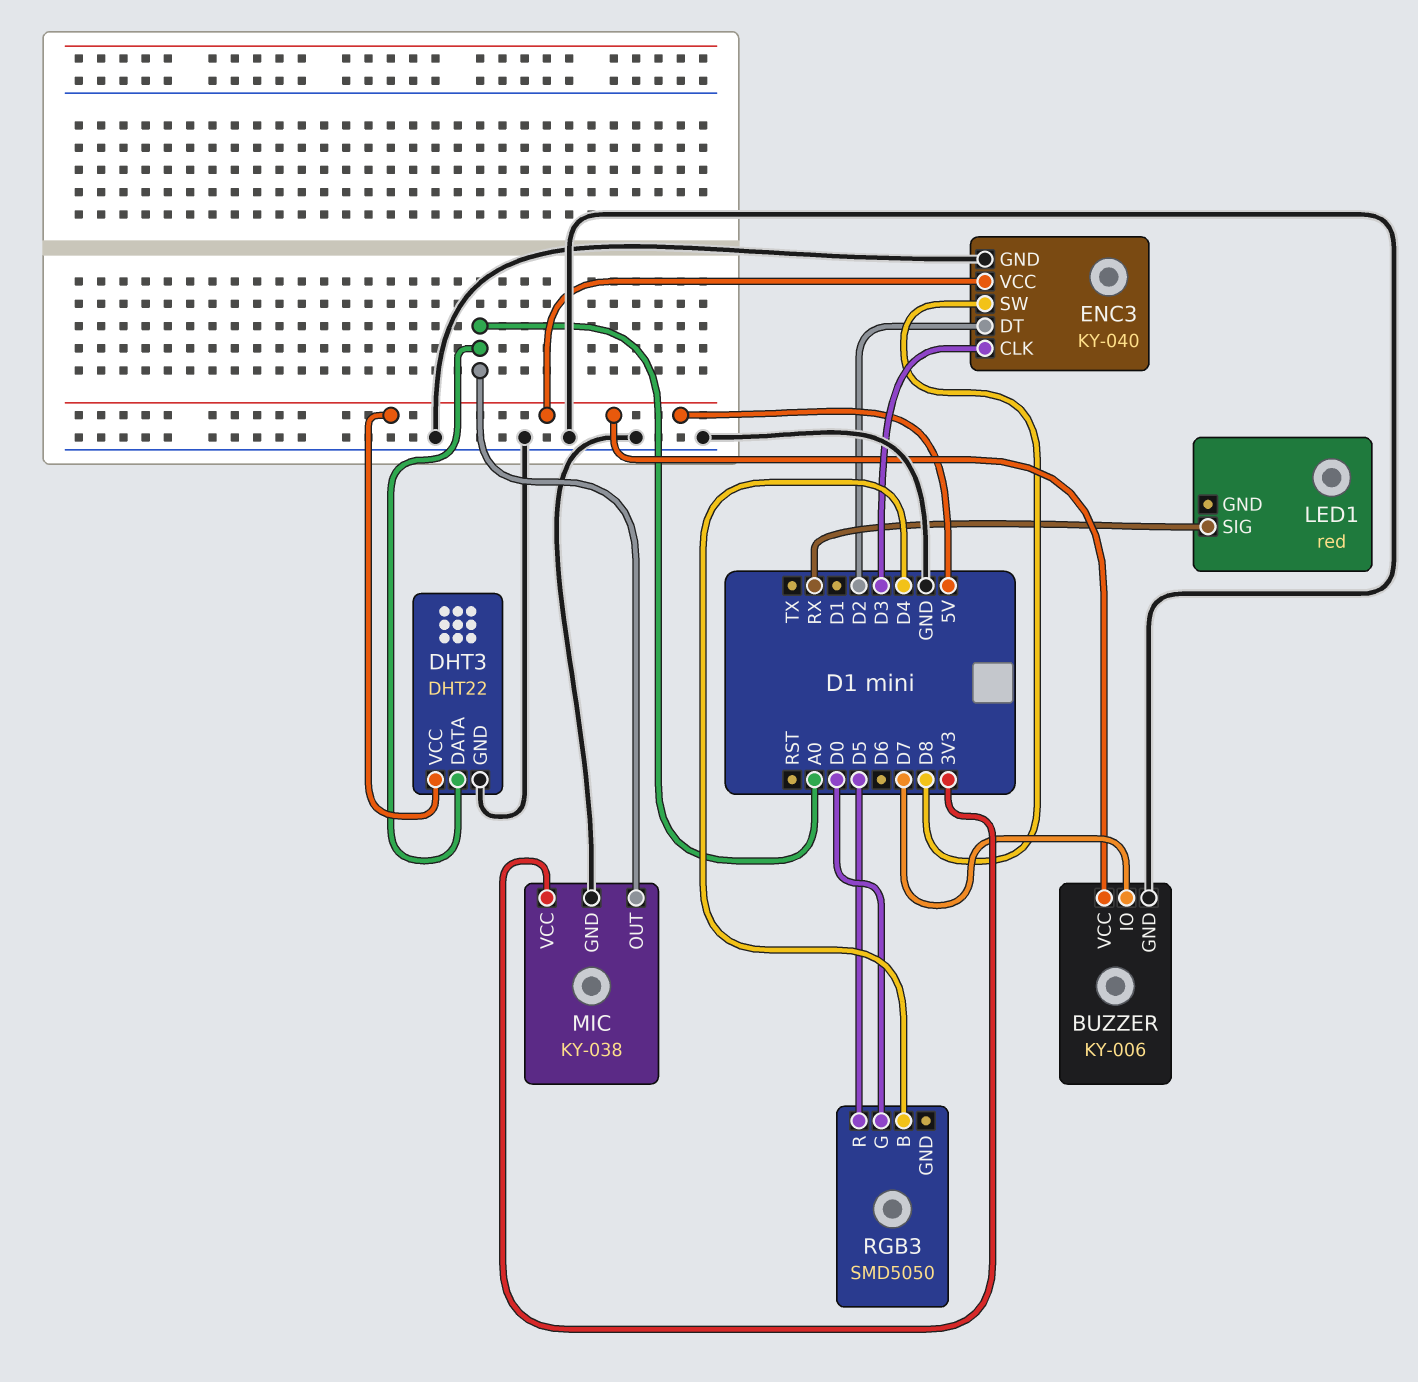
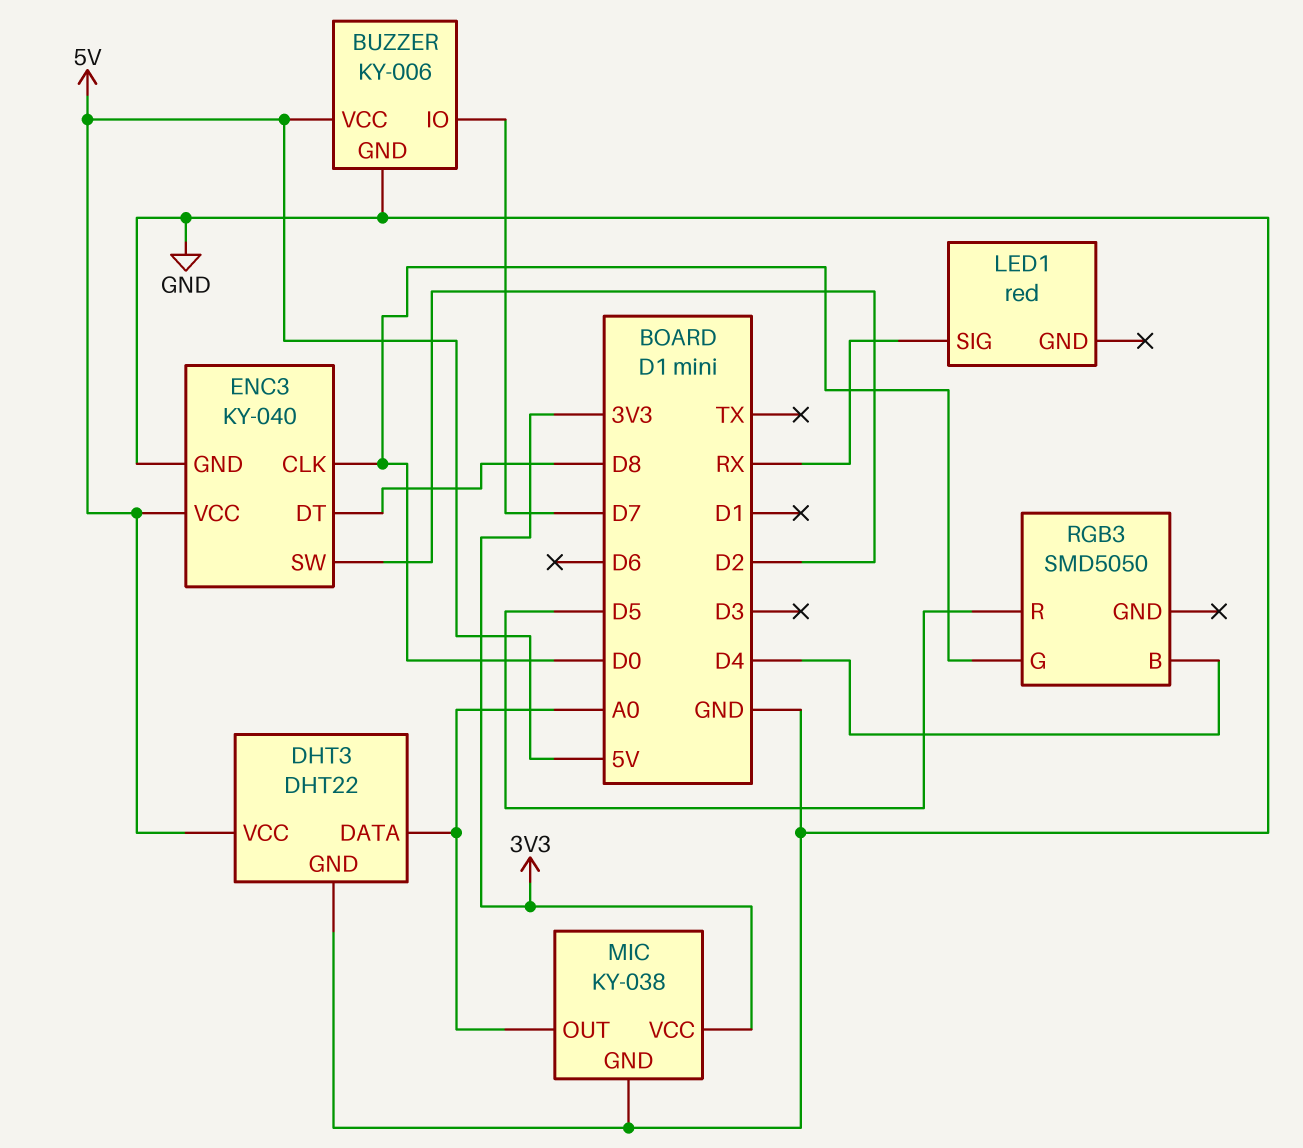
ENC3 pin CLK: D3 -> D0
ENC3 pin DT: D2 -> D8
ENC3 pin SW: D8 -> D2

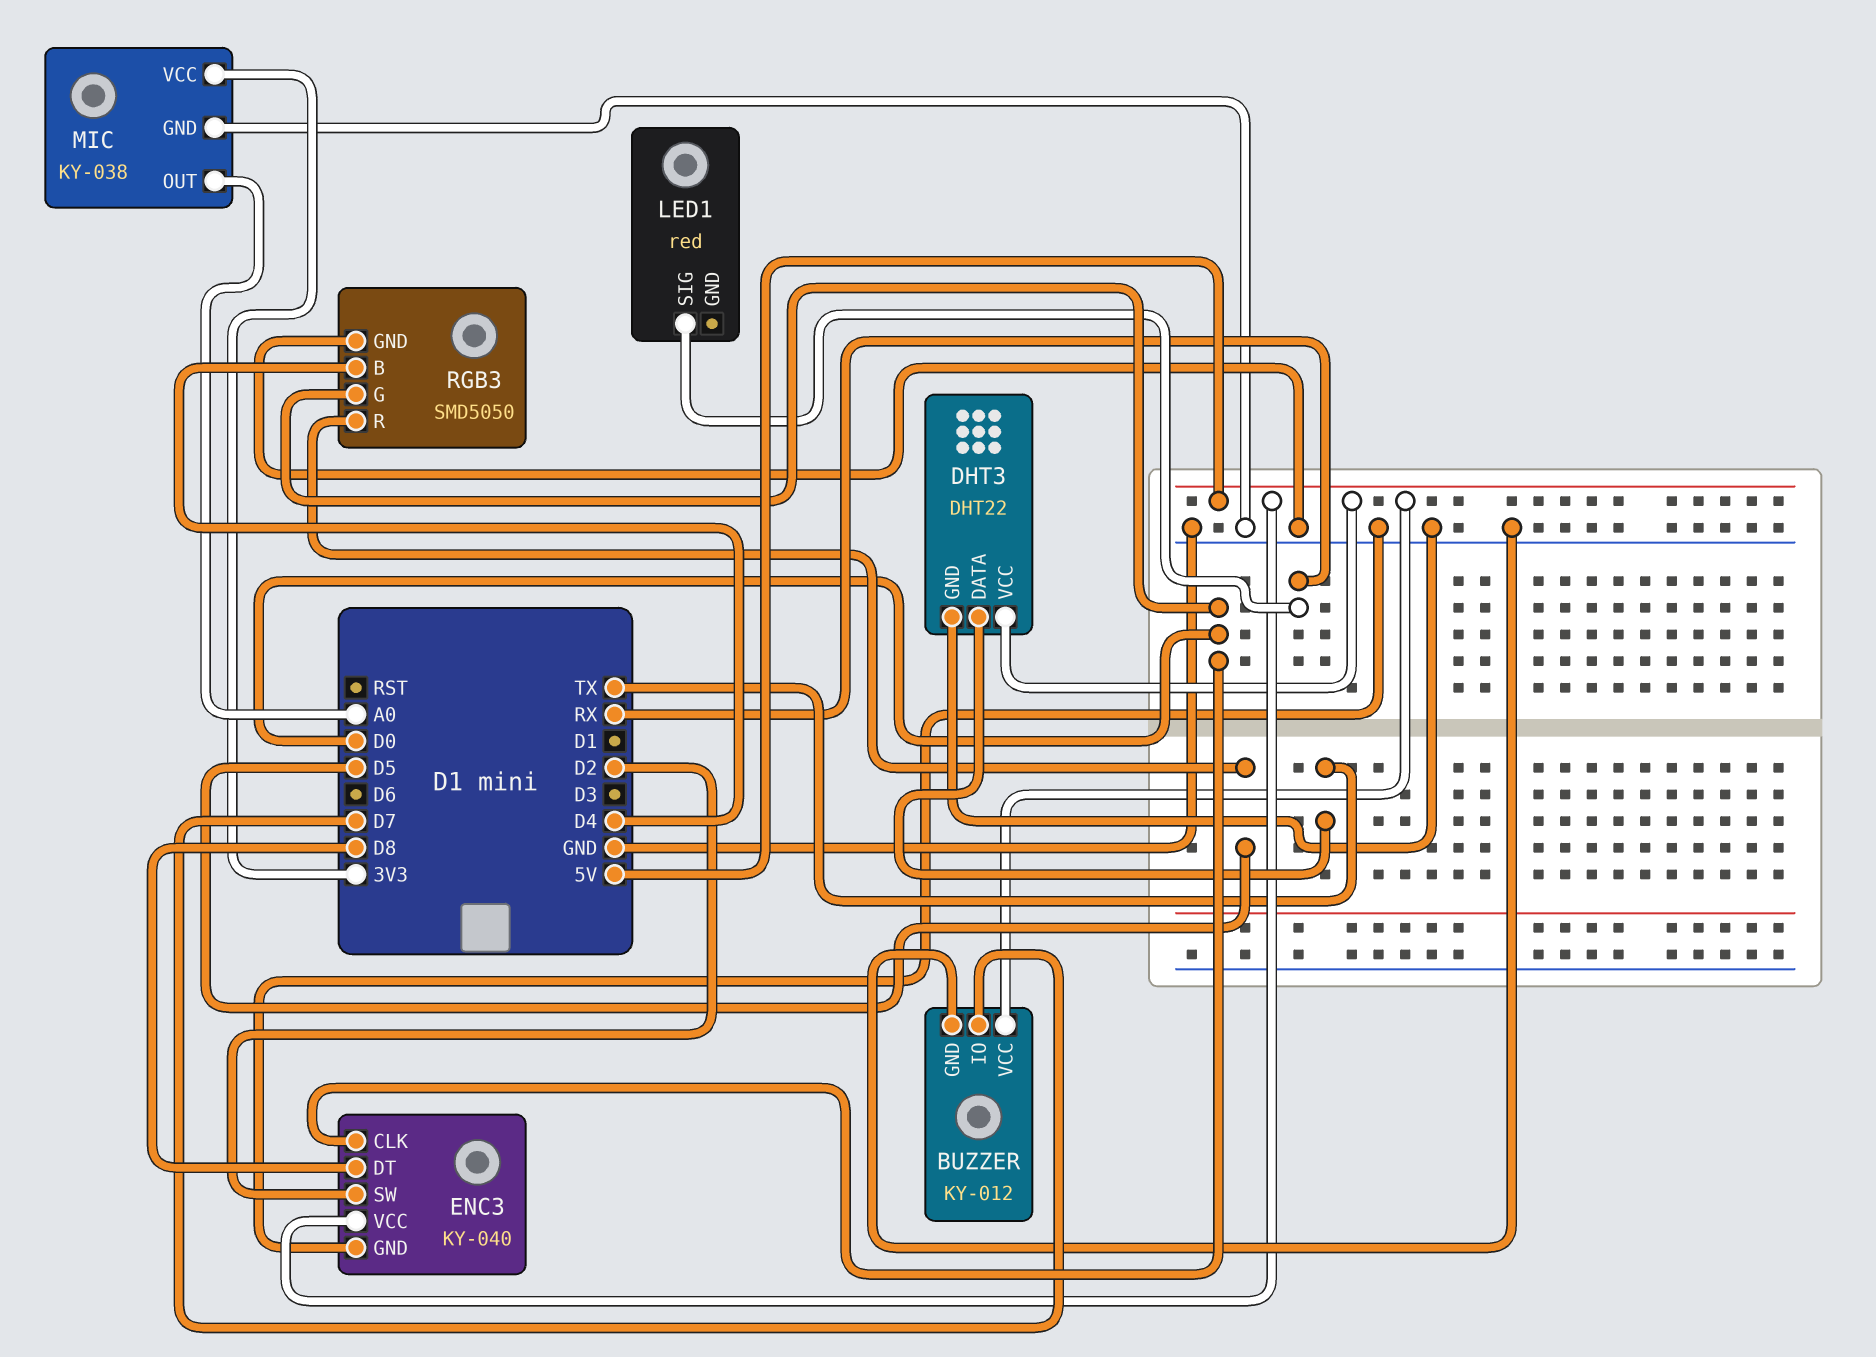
BUZZER: KY-006 -> KY-012
DHT3 pin DATA: A0 -> TX
RGB3 pin GND: none -> GND

